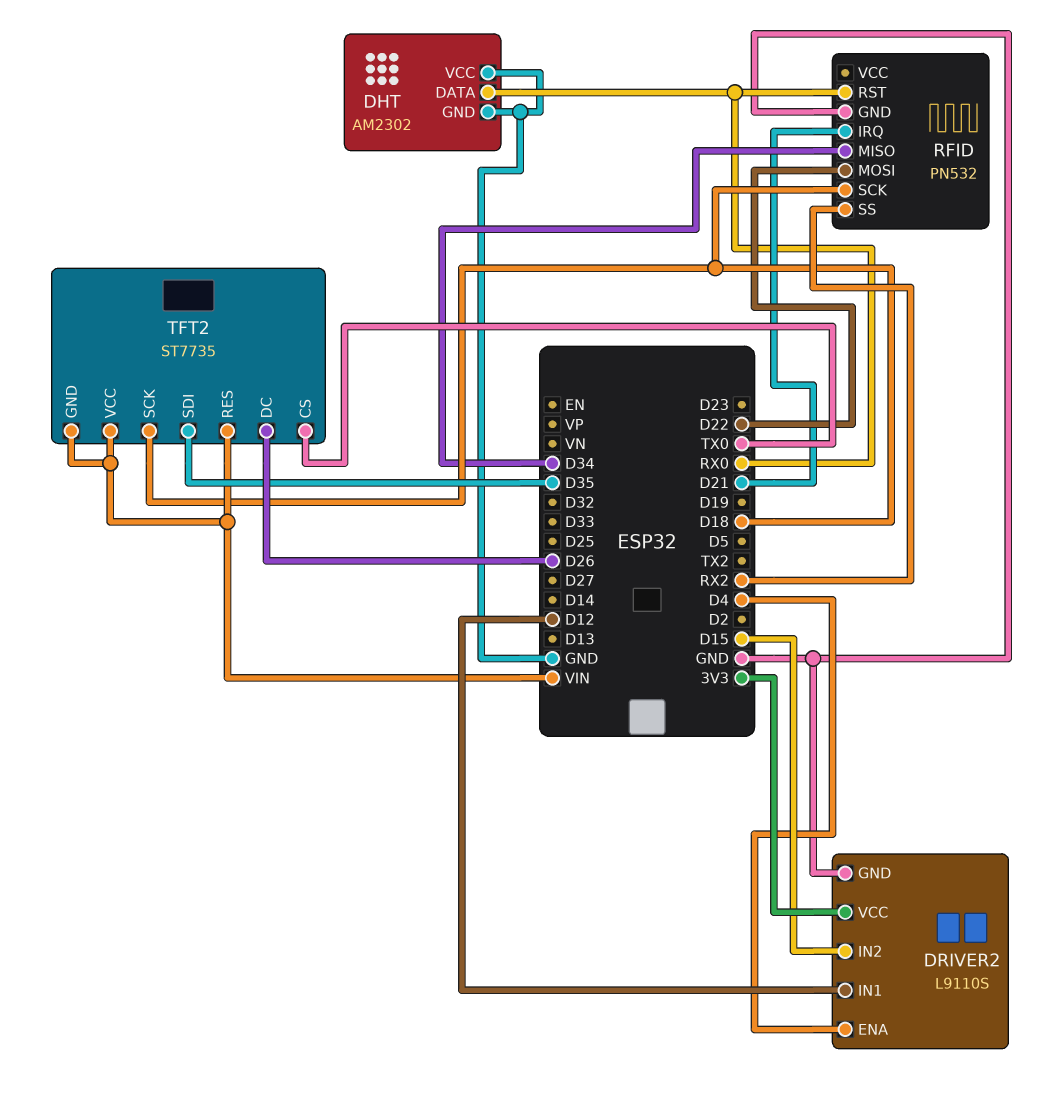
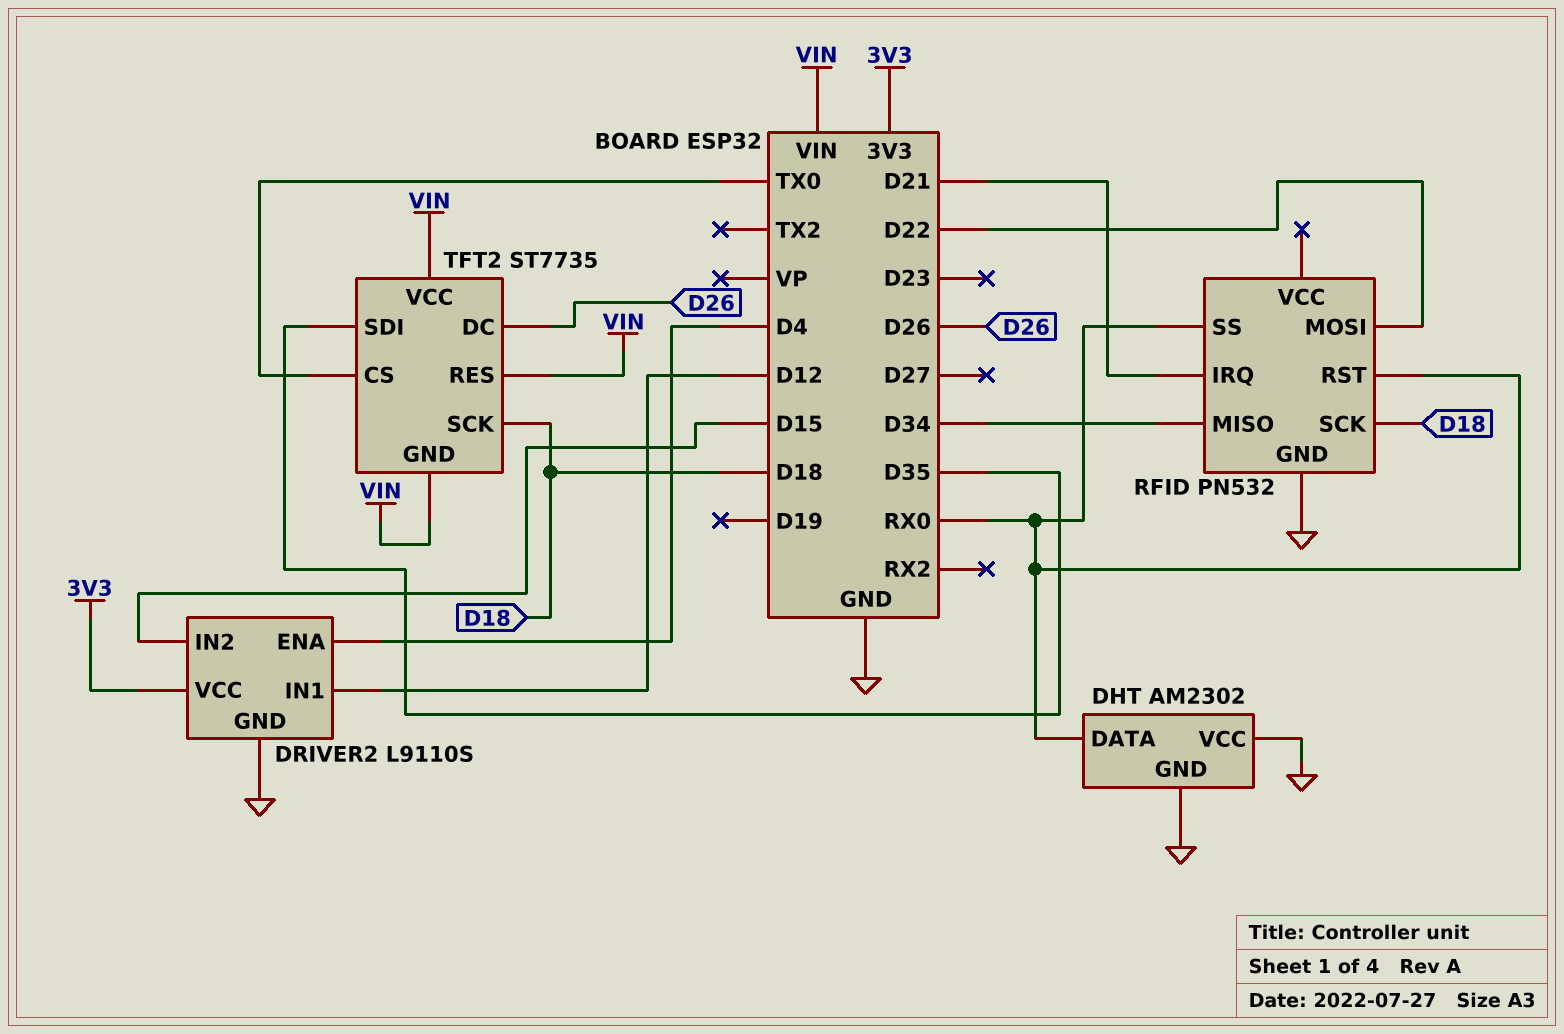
RFID pin SS: RX2 -> RX0

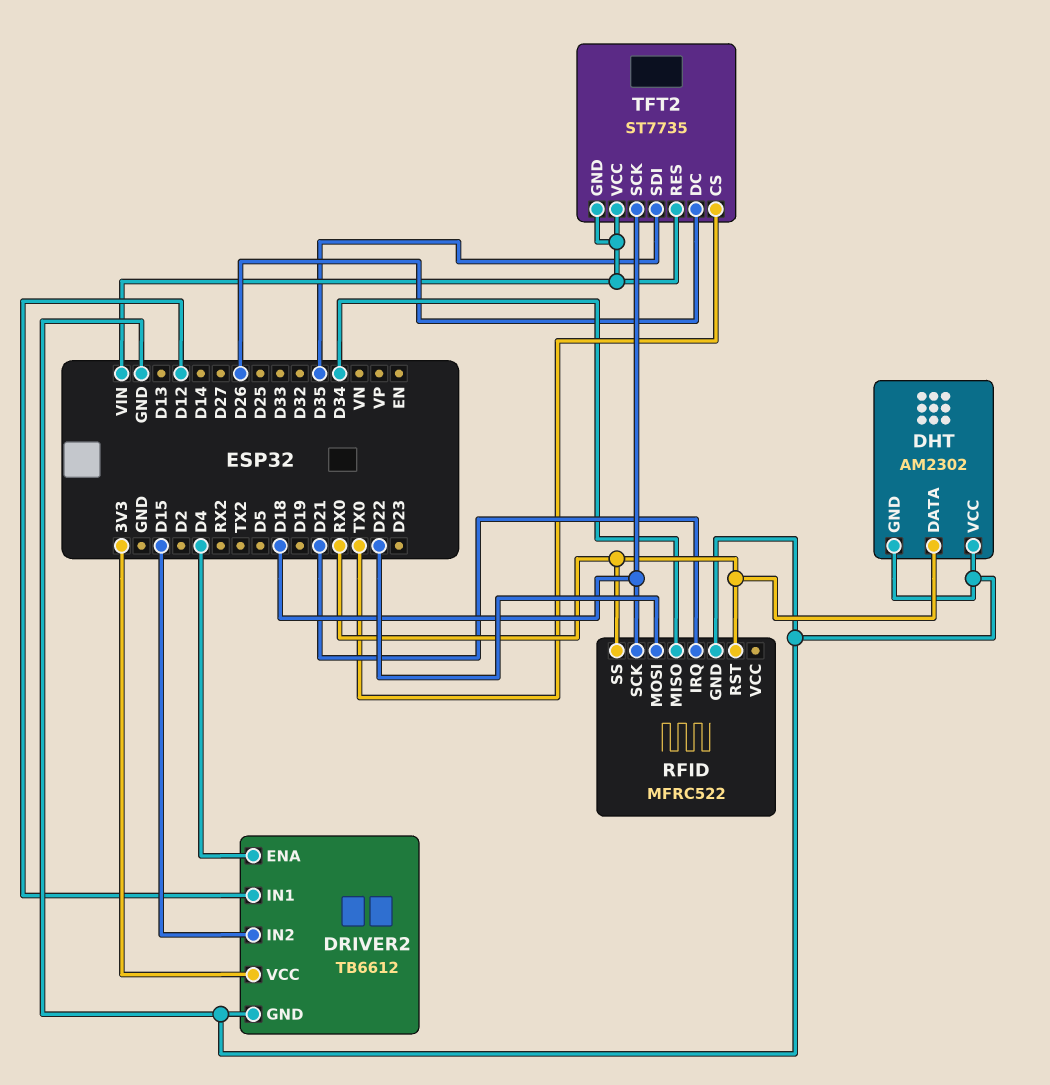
DRIVER2: L9110S -> TB6612
RFID: PN532 -> MFRC522

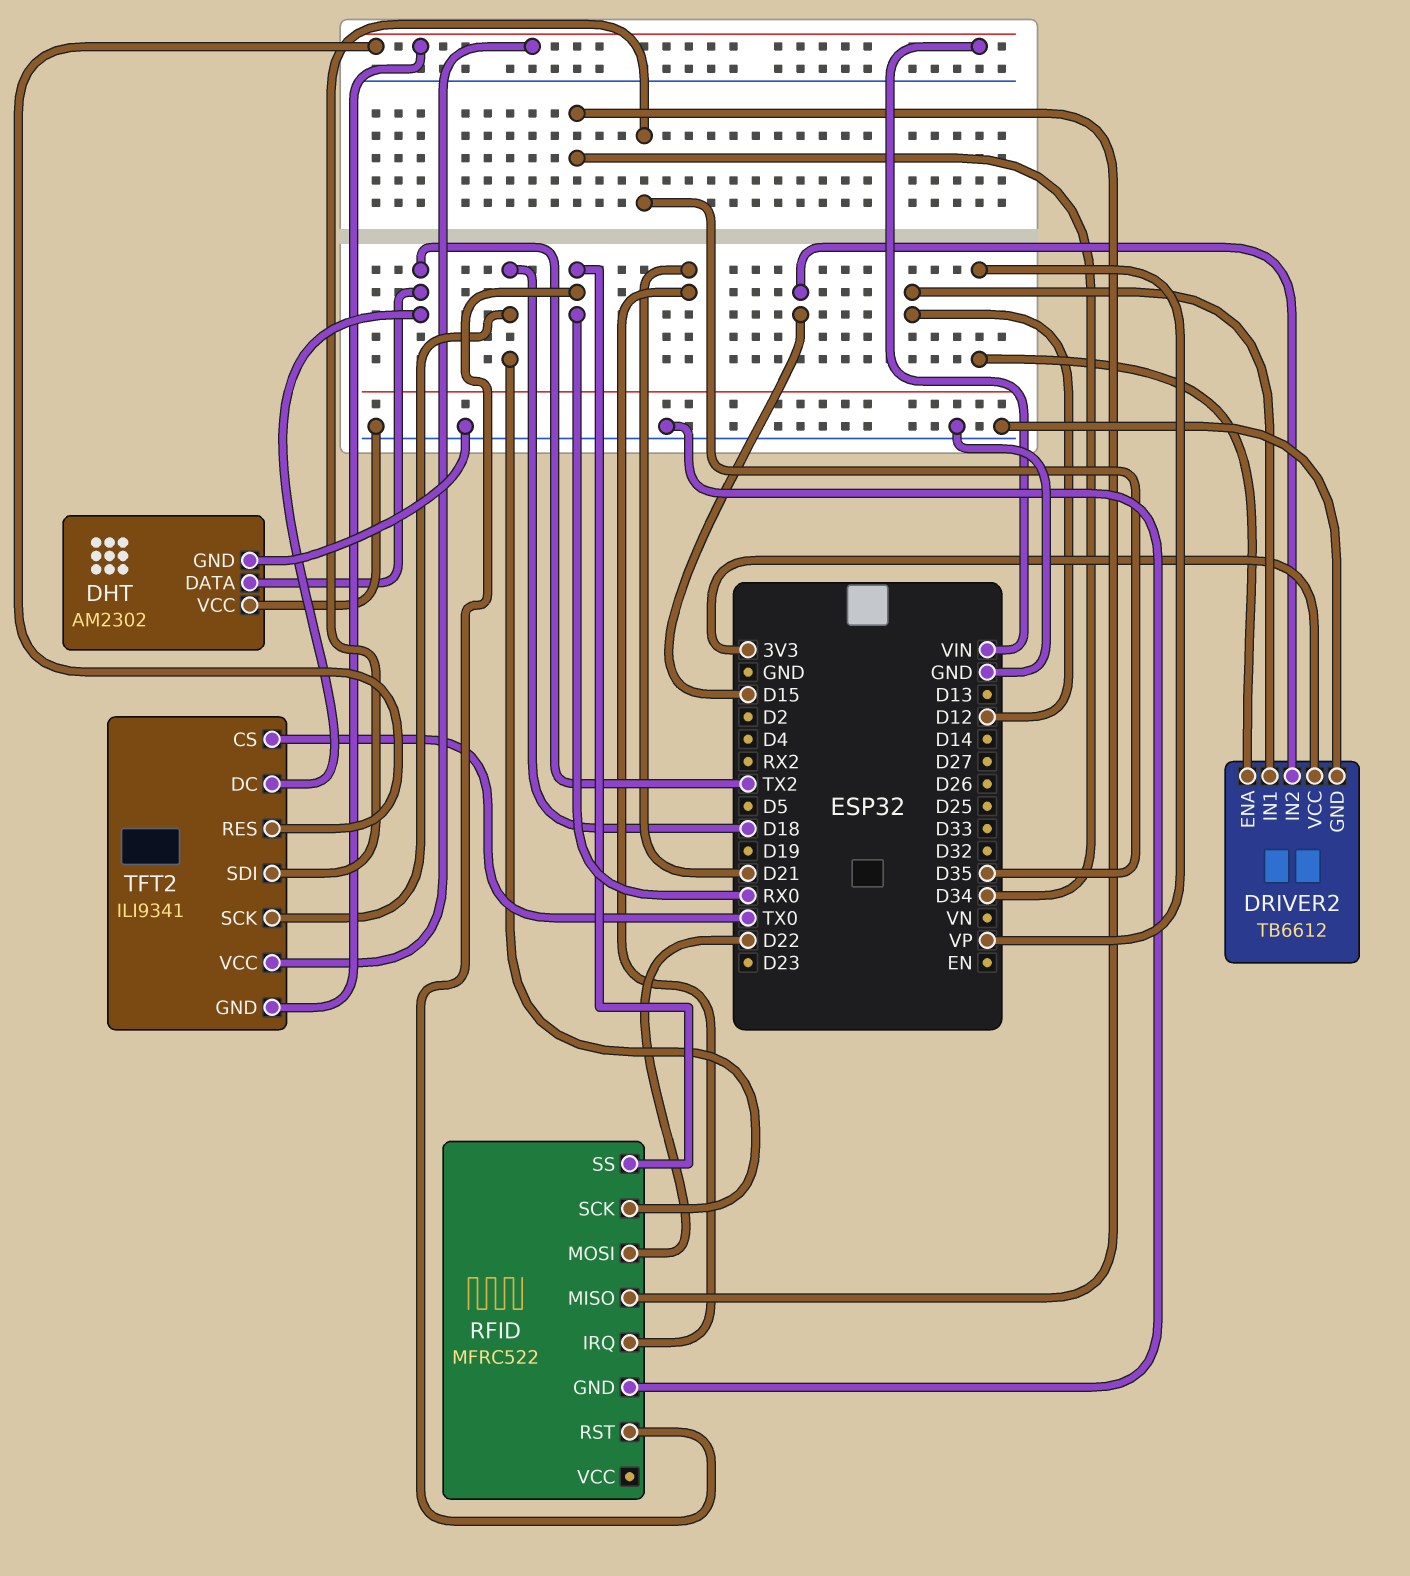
DHT pin DATA: RX0 -> TX2
DRIVER2 pin ENA: D4 -> VP
TFT2: ST7735 -> ILI9341
TFT2 pin DC: D26 -> TX2

